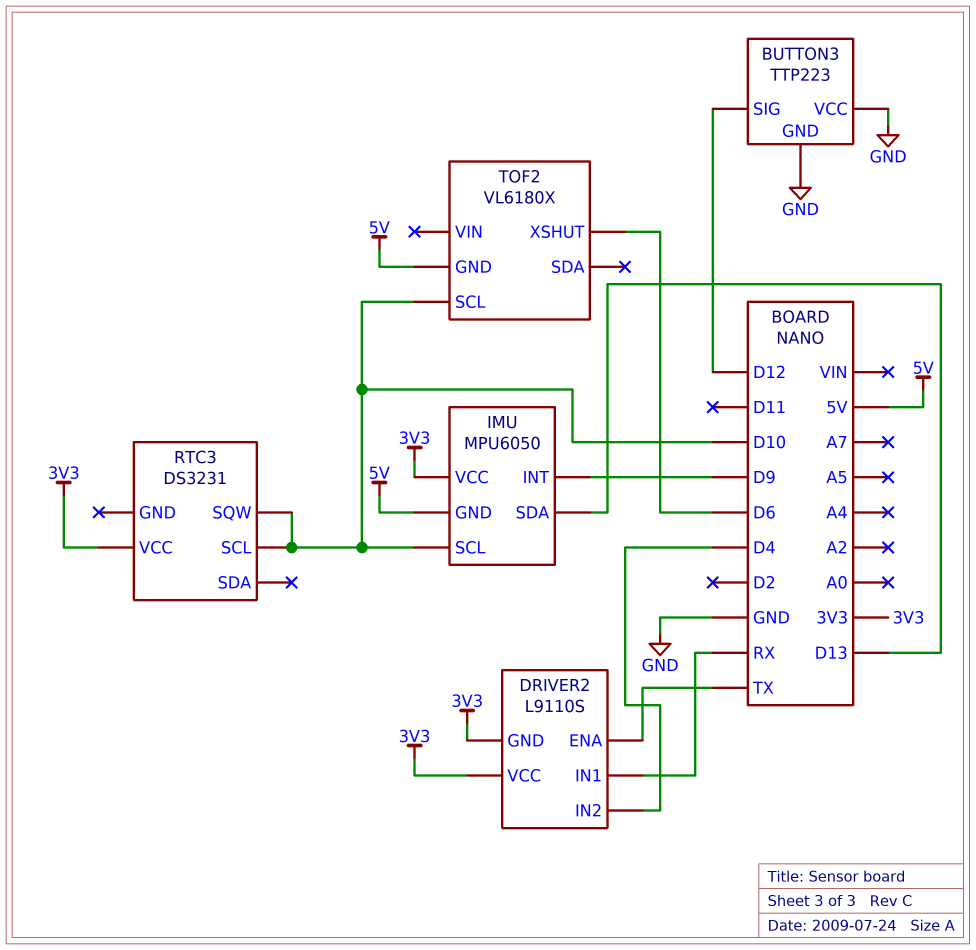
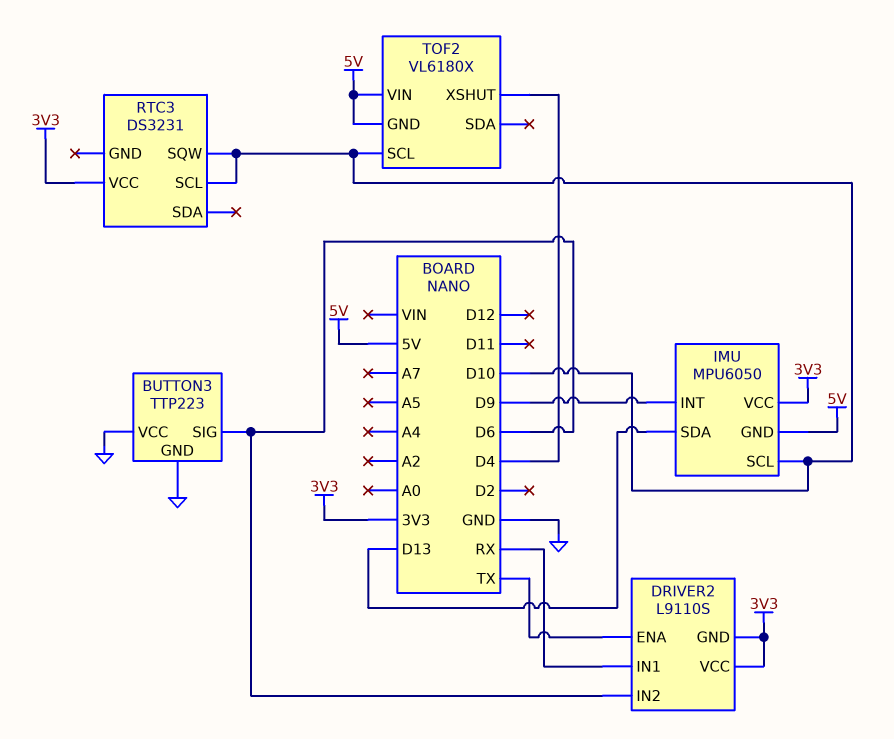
BUTTON3 pin SIG: D12 -> D6
DRIVER2 pin IN2: D4 -> D6
TOF2 pin VIN: none -> 5V
TOF2 pin XSHUT: D6 -> D4

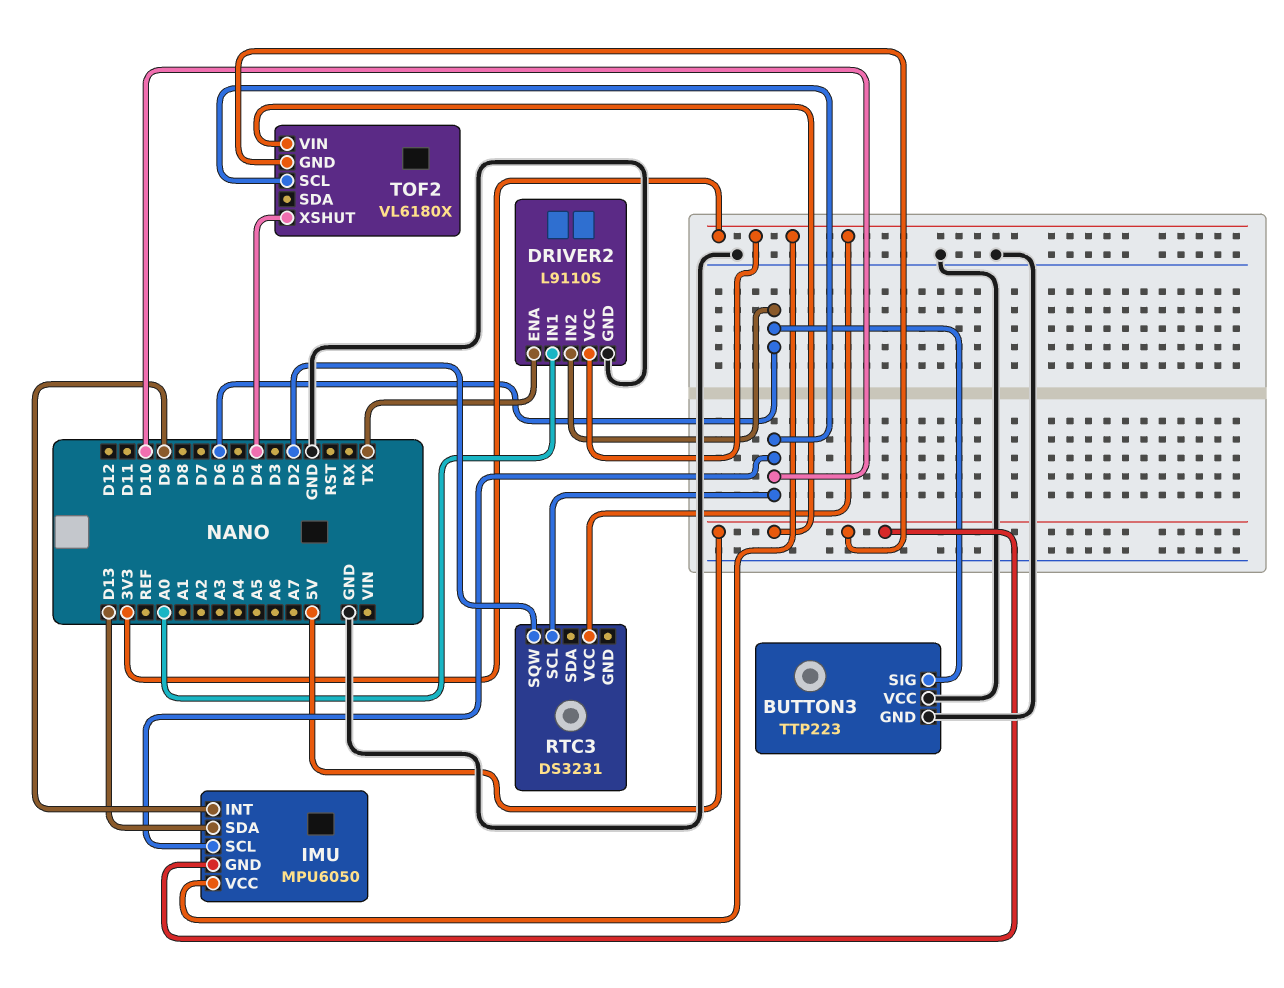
DRIVER2 pin GND: 3V3 -> GND
DRIVER2 pin IN1: RX -> A0
RTC3 pin SQW: D10 -> D2

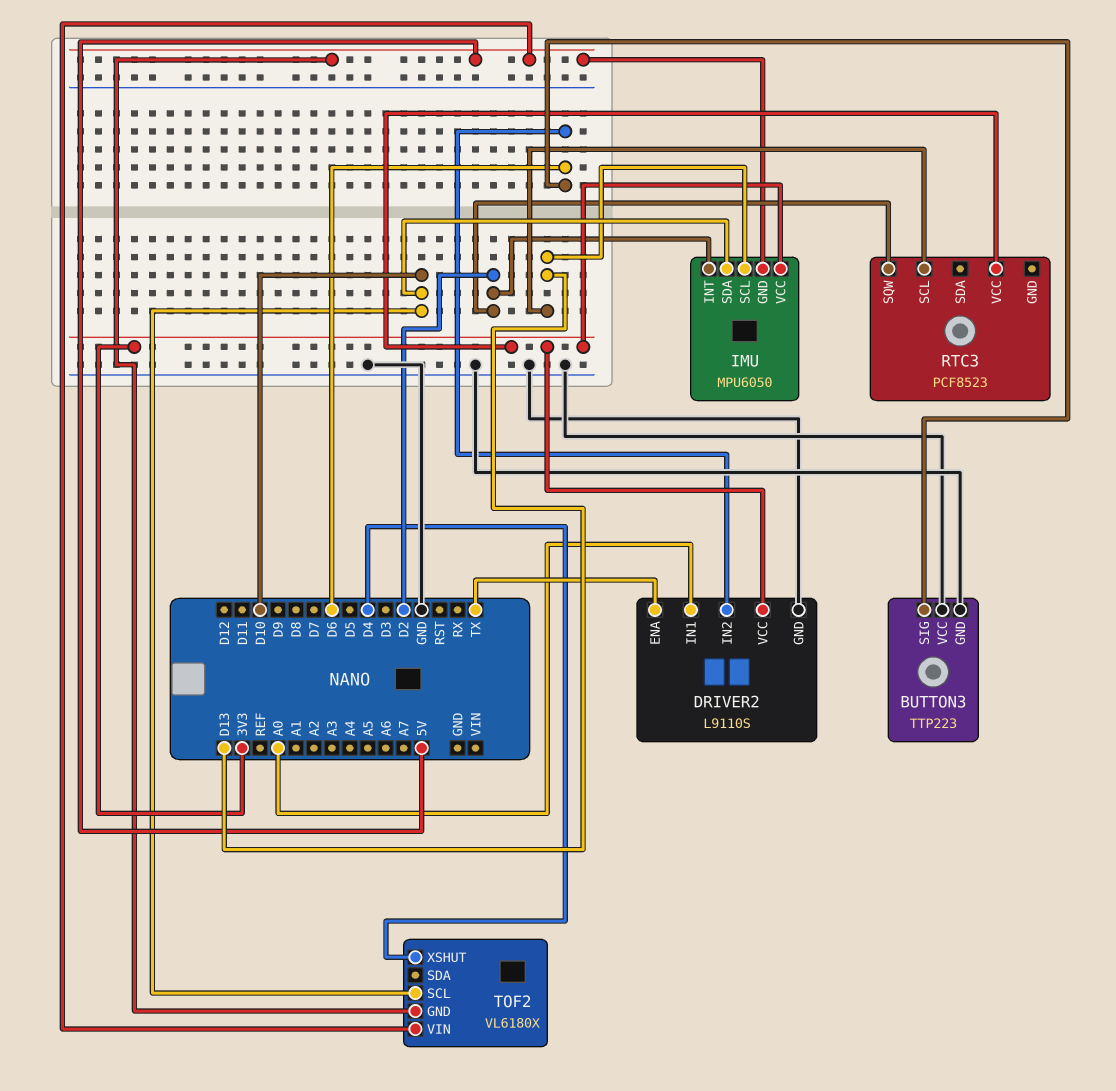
IMU pin INT: D9 -> D2
IMU pin SCL: D10 -> D13
IMU pin SDA: D13 -> D10
RTC3: DS3231 -> PCF8523
RTC3 pin SCL: D10 -> D13

